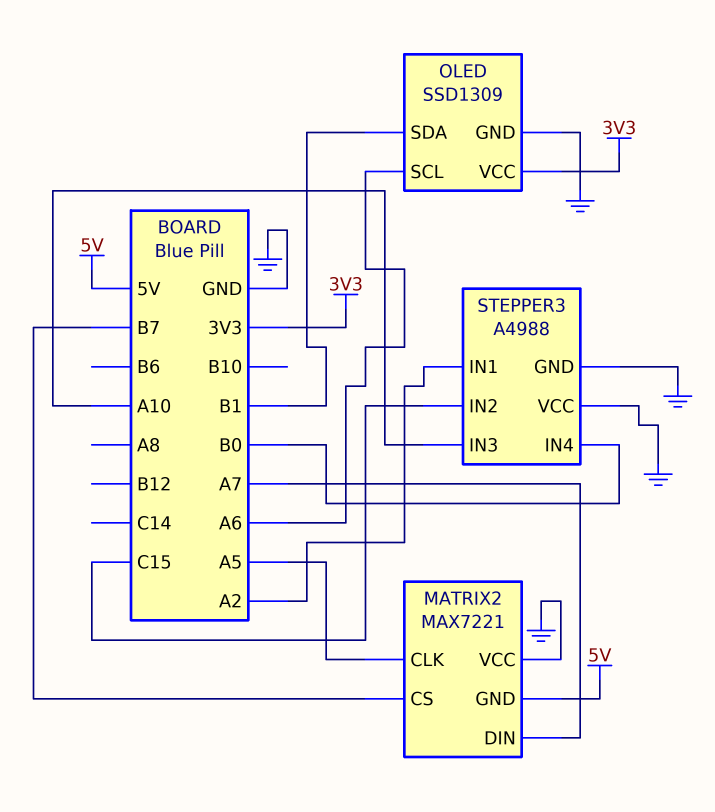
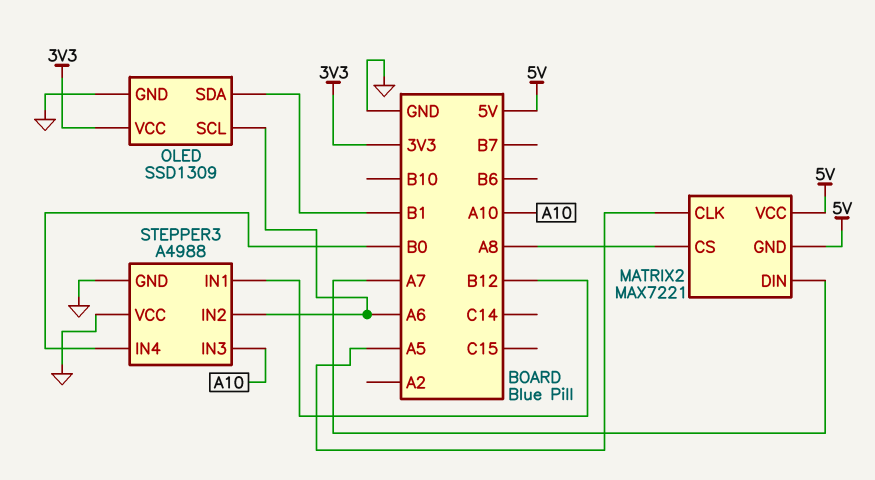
MATRIX2 pin CS: B7 -> A8
MATRIX2 pin VCC: GND -> 5V
STEPPER3 pin IN1: A2 -> B12
STEPPER3 pin IN2: C15 -> A6

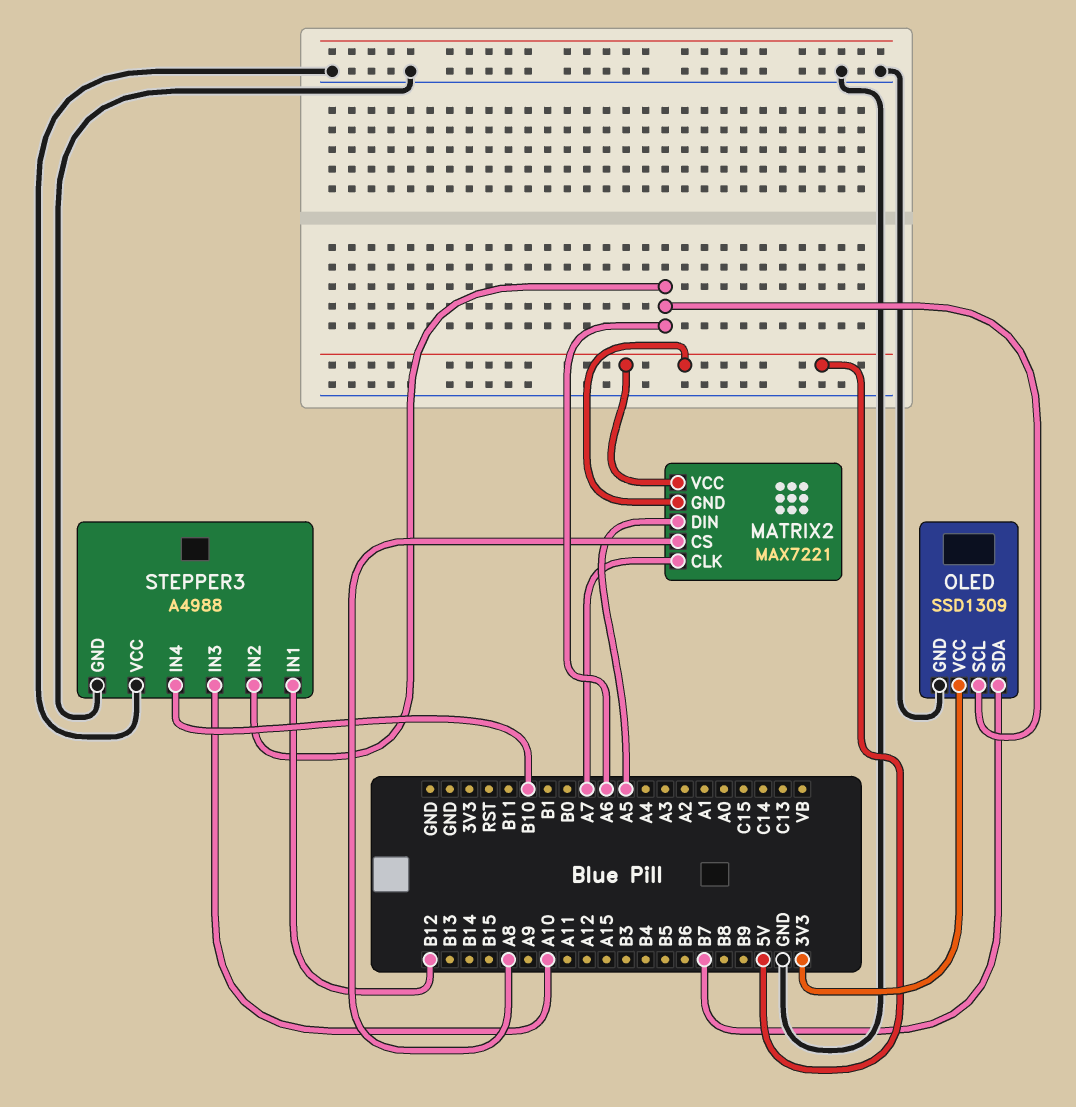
MATRIX2 pin CLK: A5 -> A7
MATRIX2 pin DIN: A7 -> A5
OLED pin SDA: B1 -> B7
STEPPER3 pin IN4: B0 -> B10

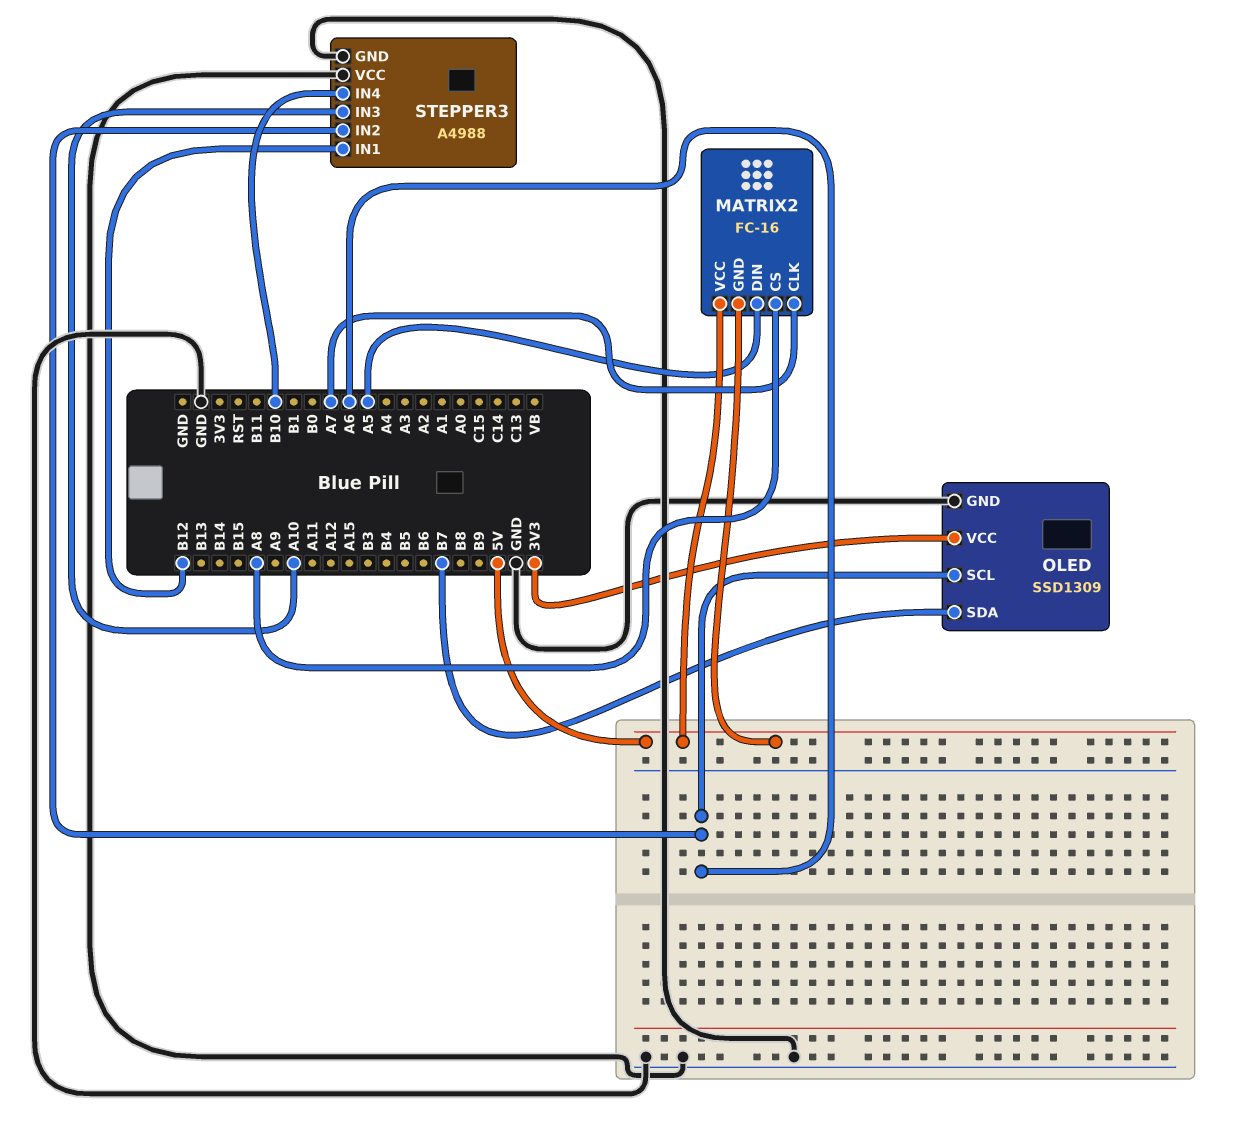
MATRIX2: MAX7221 -> FC-16

